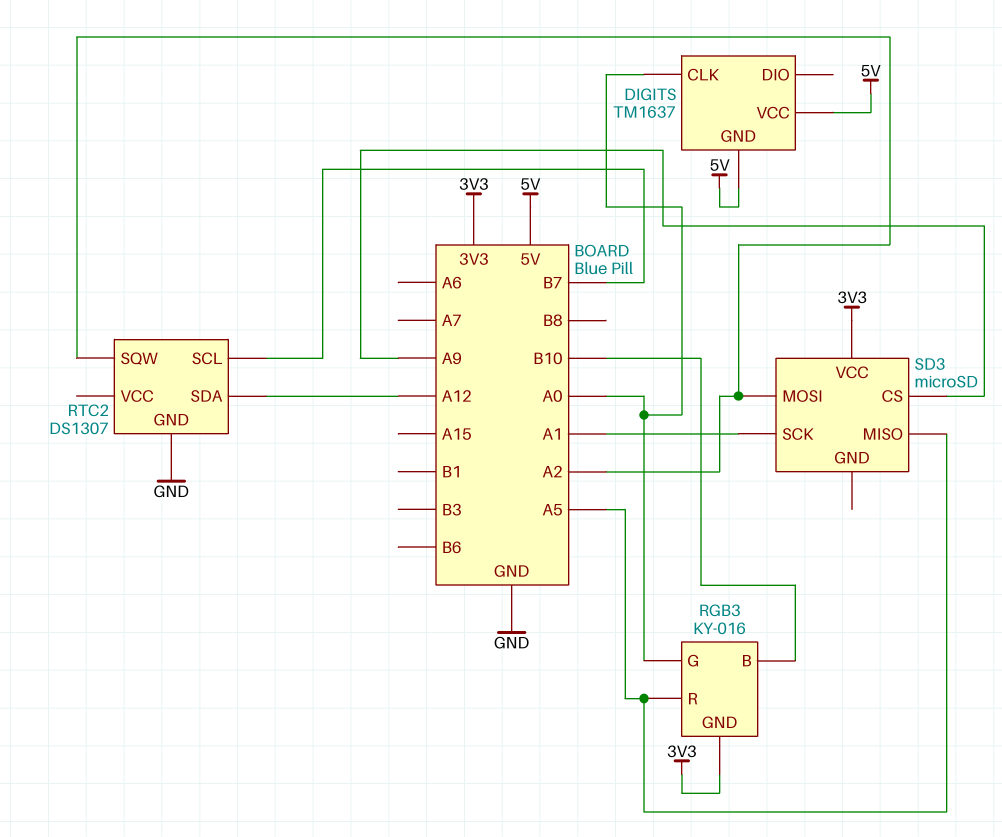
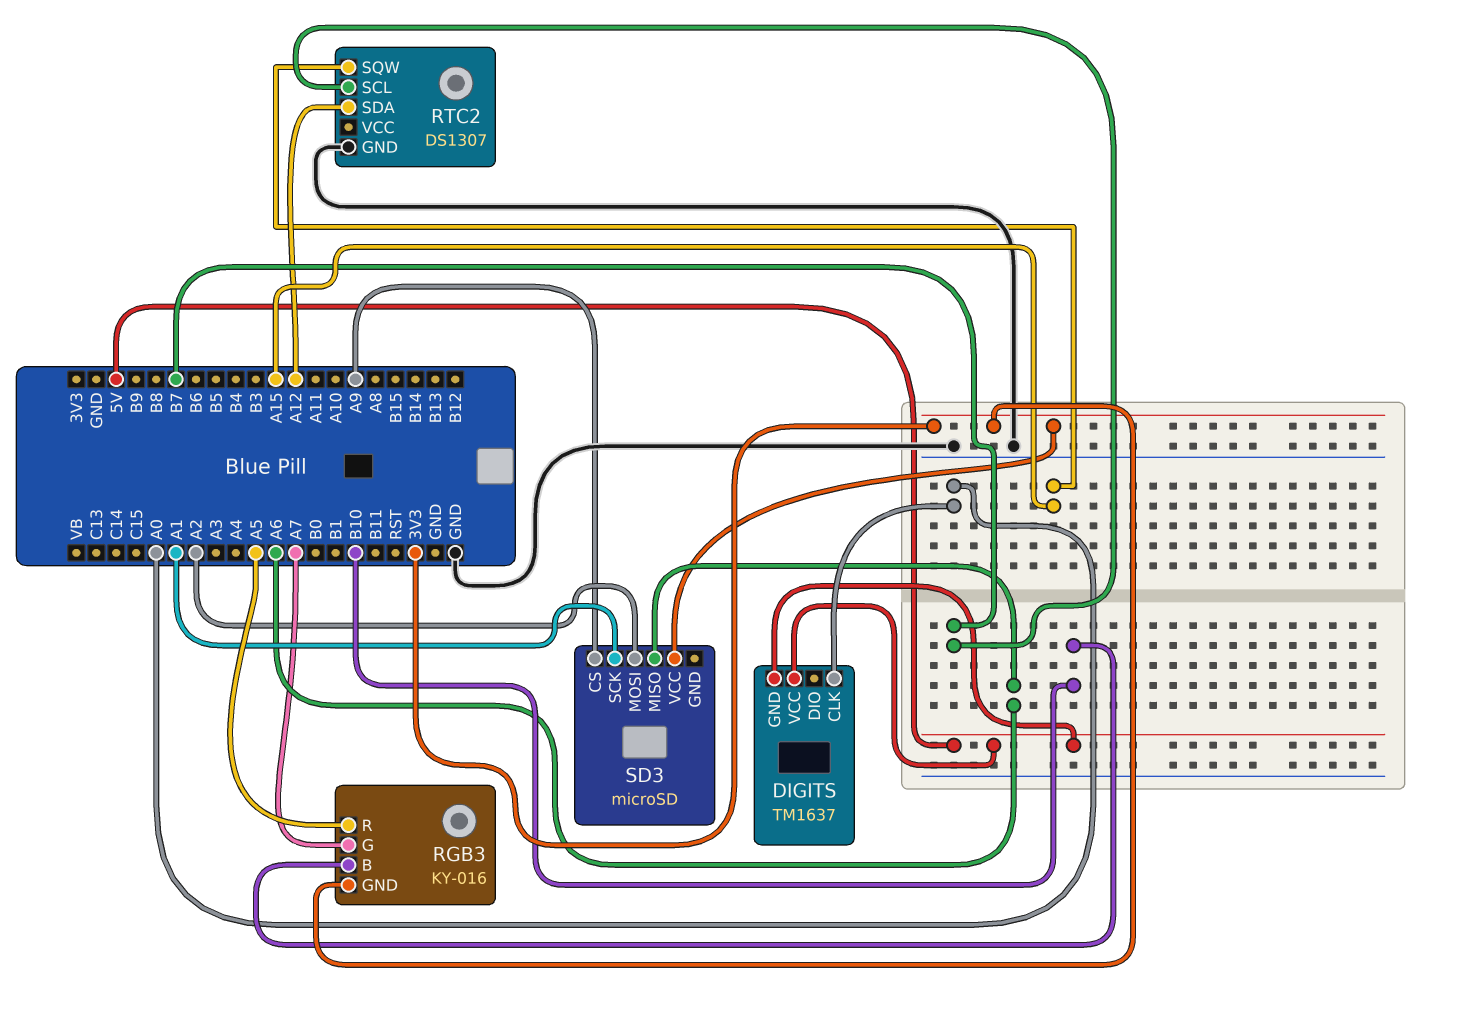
RGB3 pin G: A0 -> A7
RTC2 pin SQW: A2 -> A15
SD3 pin MISO: A5 -> A6

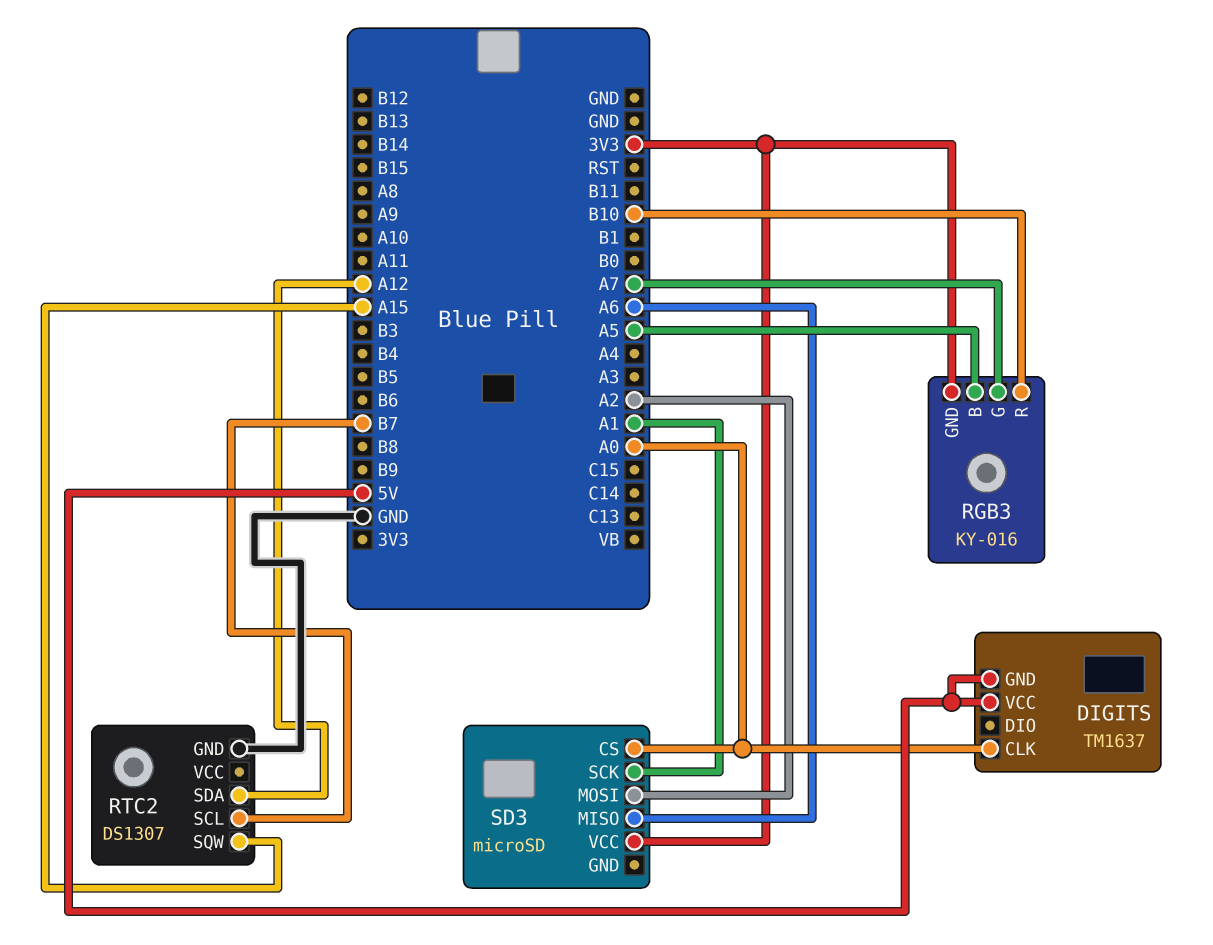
RGB3 pin B: B10 -> A5
RGB3 pin R: A5 -> B10
SD3 pin CS: A9 -> A0

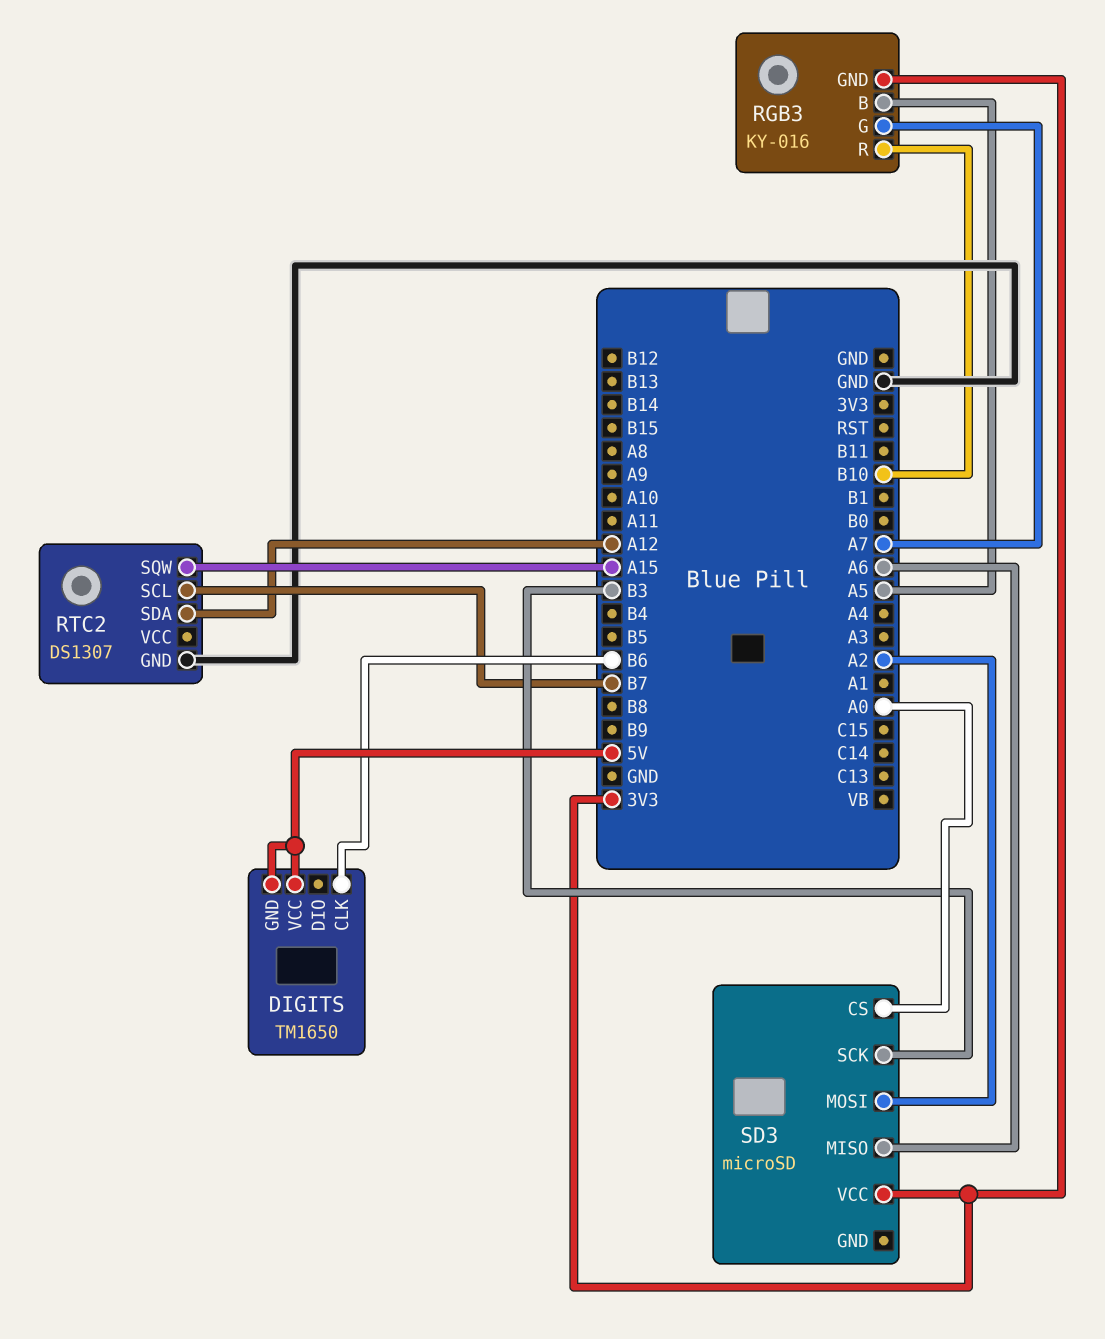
DIGITS: TM1637 -> TM1650
DIGITS pin CLK: A0 -> B6
SD3 pin SCK: A1 -> B3

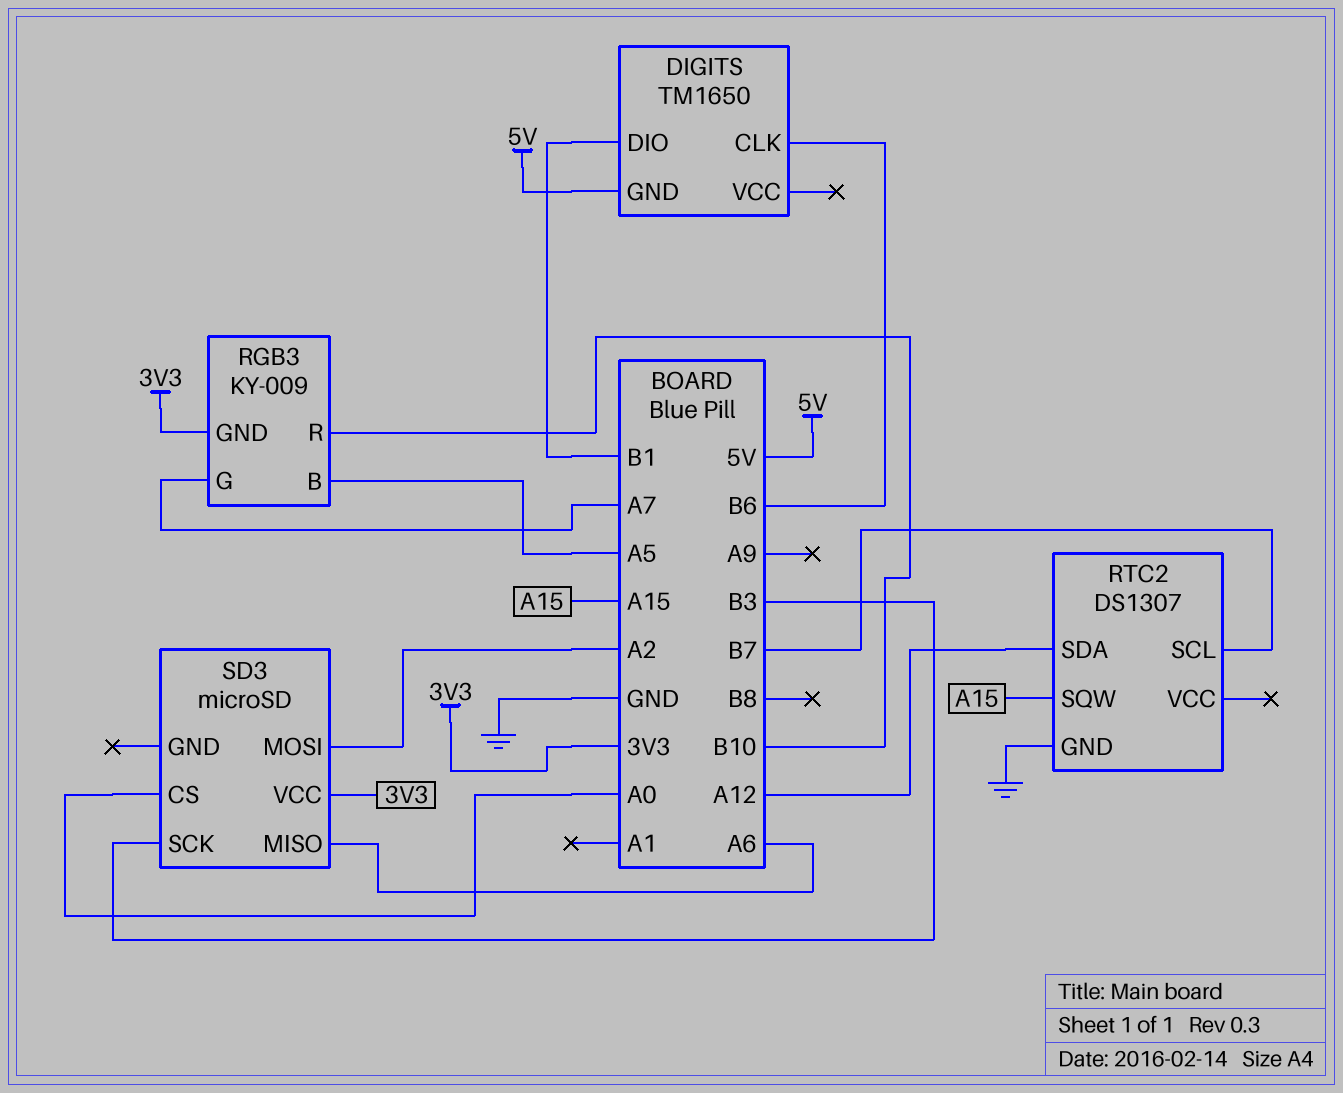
DIGITS pin DIO: none -> B1
DIGITS pin VCC: 5V -> none
RGB3: KY-016 -> KY-009

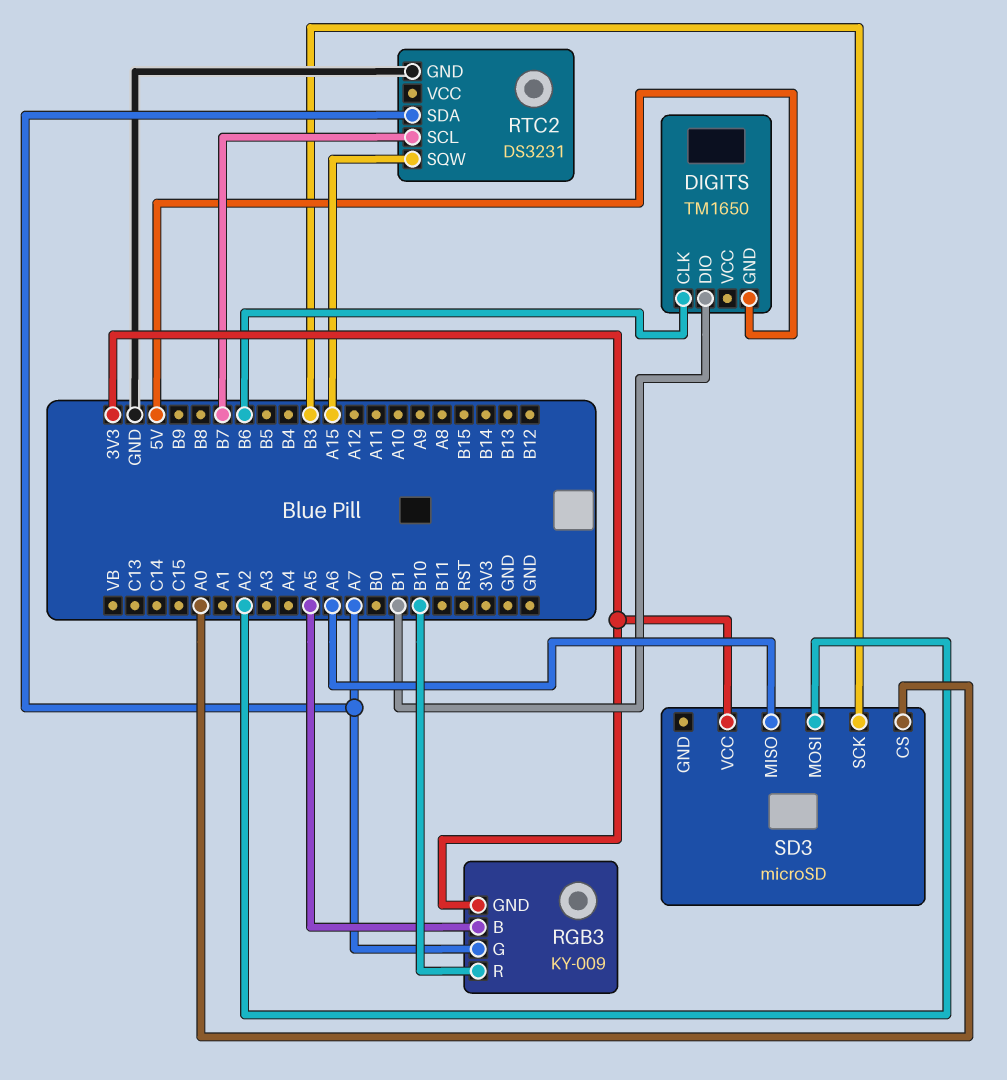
RTC2: DS1307 -> DS3231
RTC2 pin SDA: A12 -> A7

